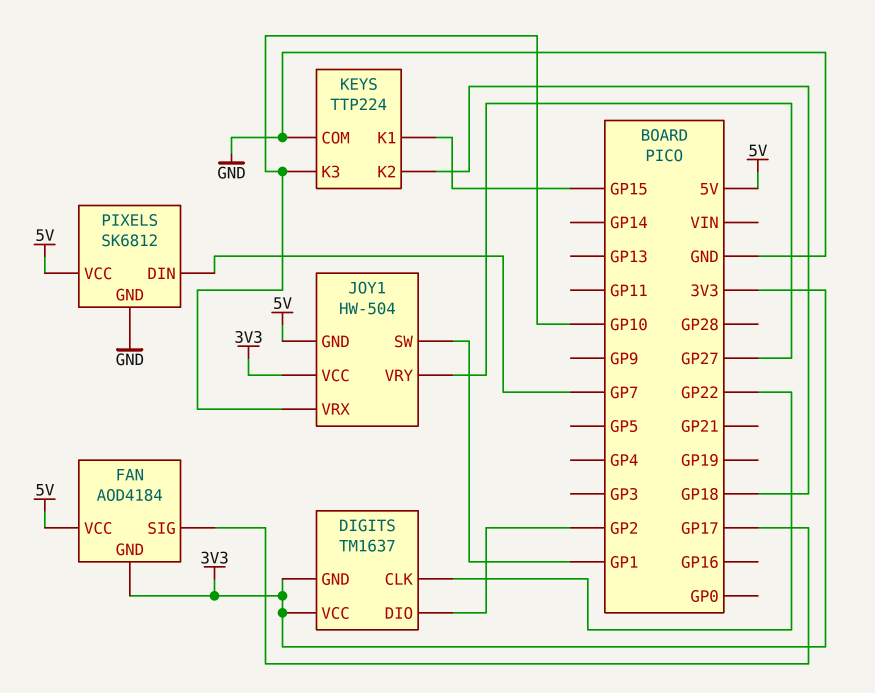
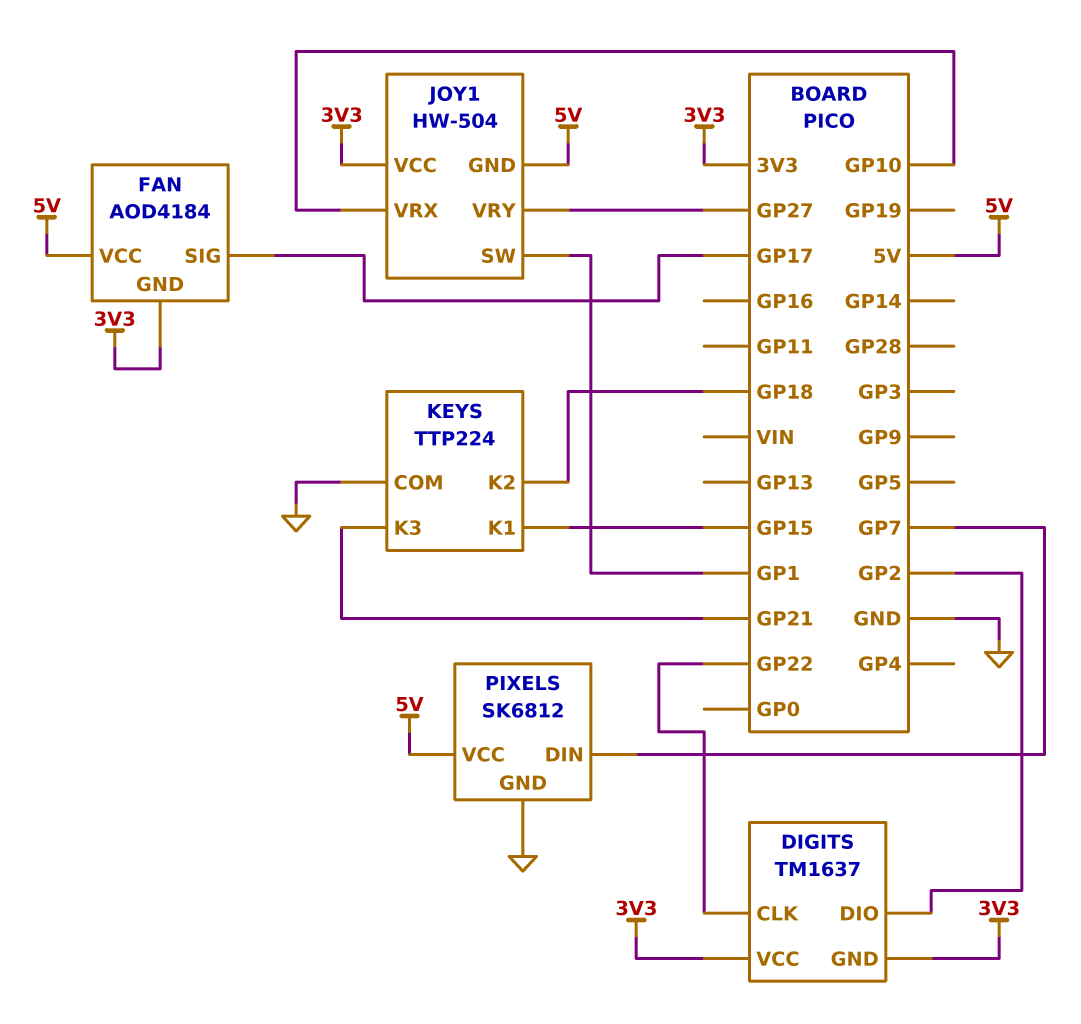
KEYS pin K3: GP10 -> GP21

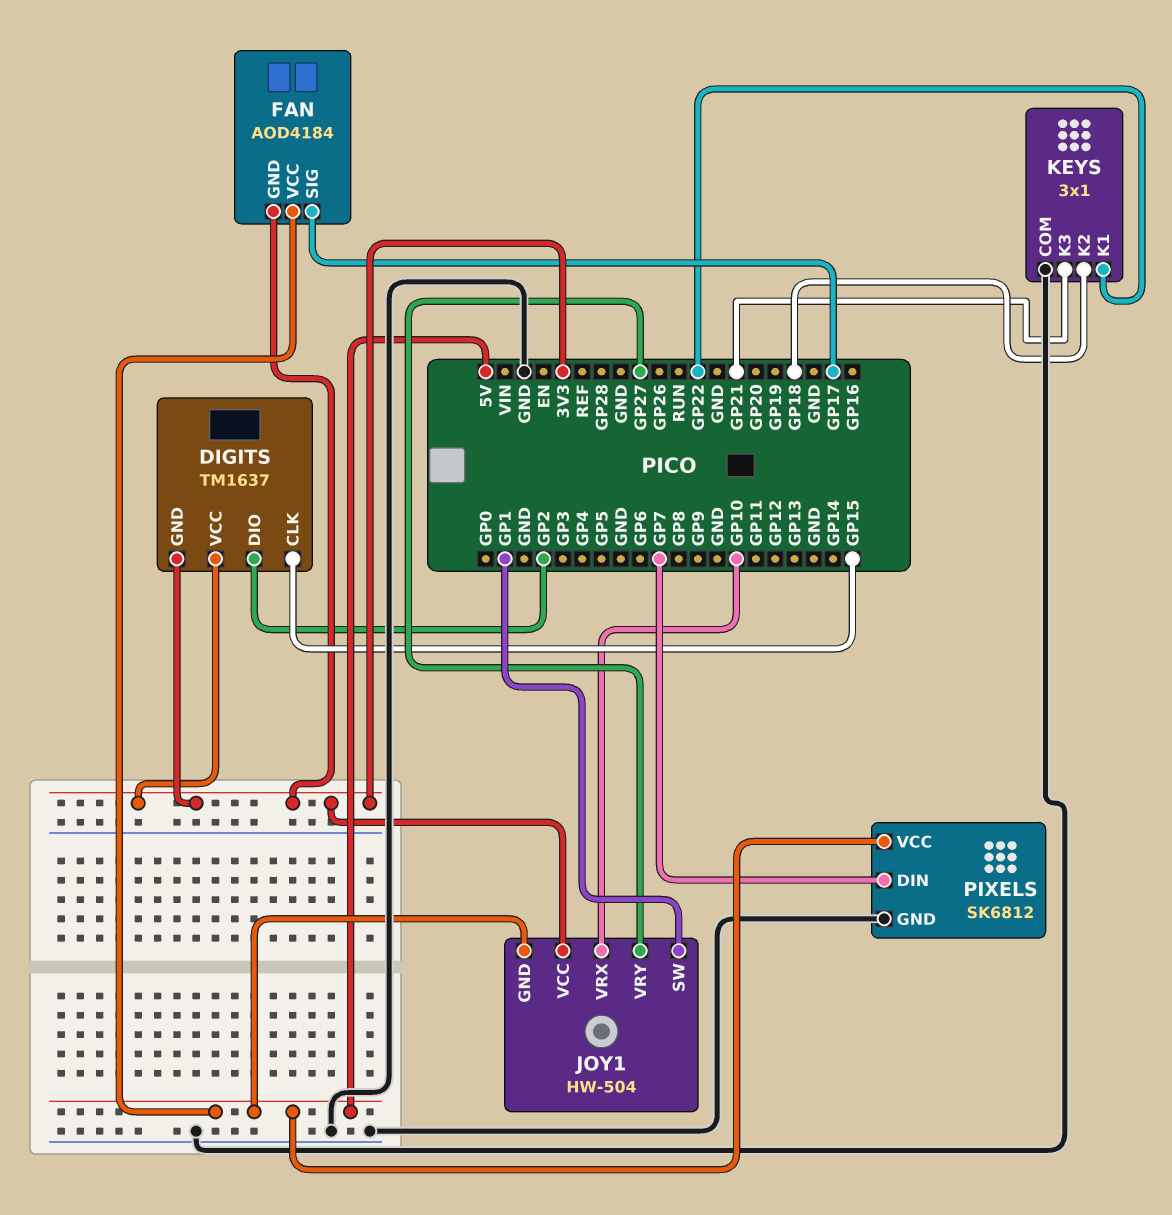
DIGITS pin CLK: GP22 -> GP15
KEYS: TTP224 -> 3x1
KEYS pin K1: GP15 -> GP22

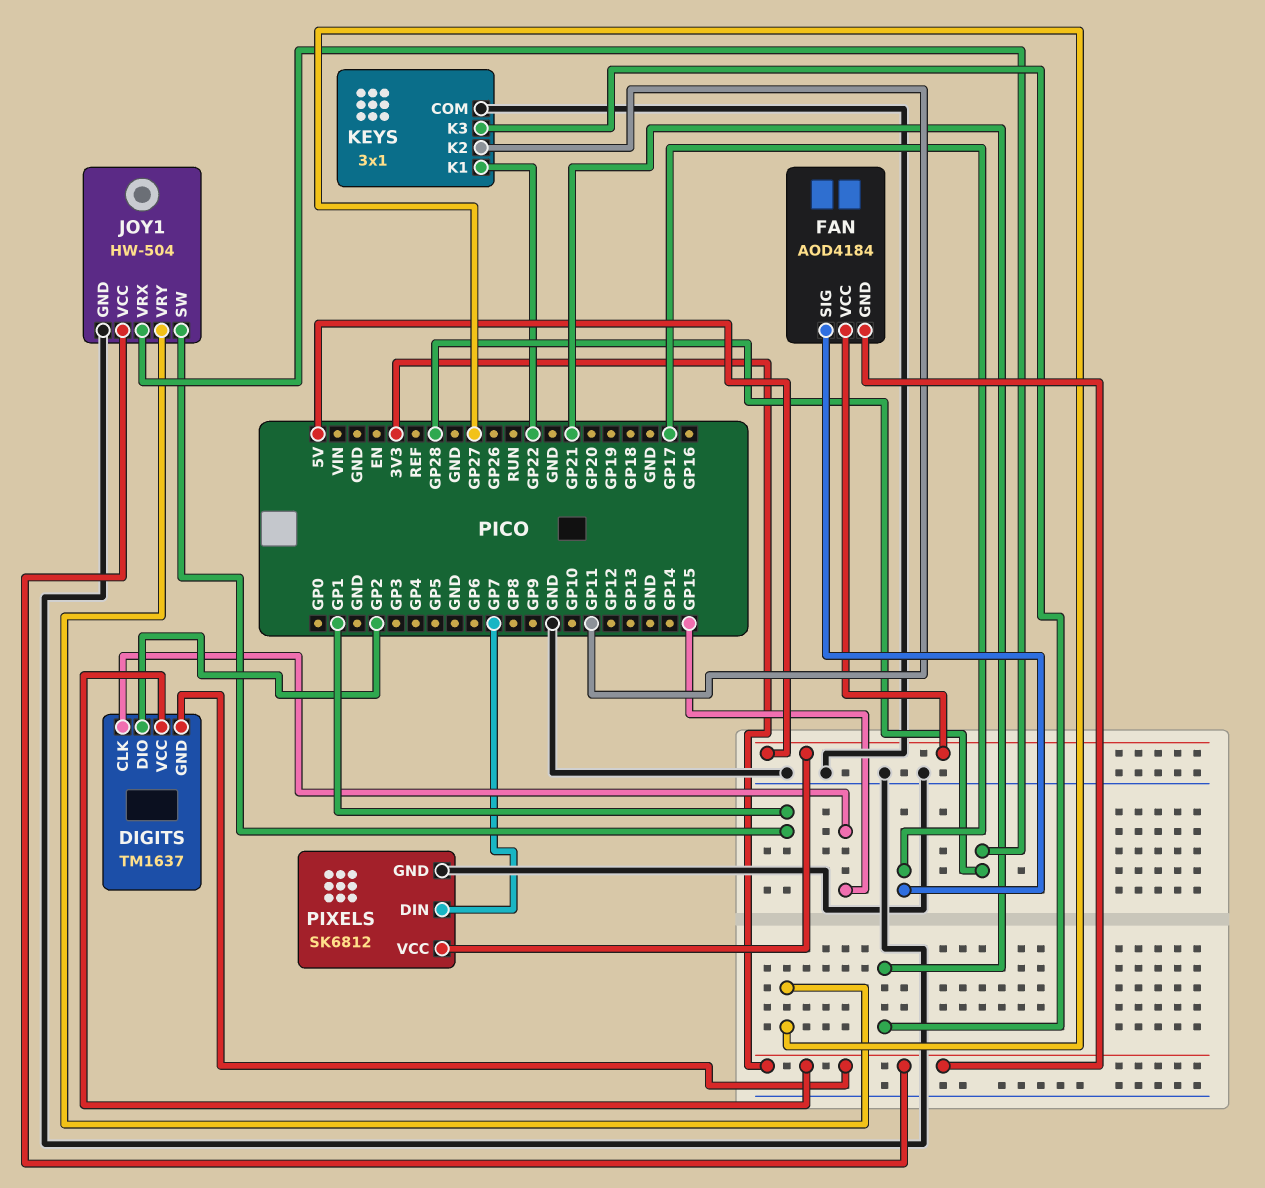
JOY1 pin GND: 5V -> GND
JOY1 pin VRX: GP10 -> GP28
KEYS pin K2: GP18 -> GP11

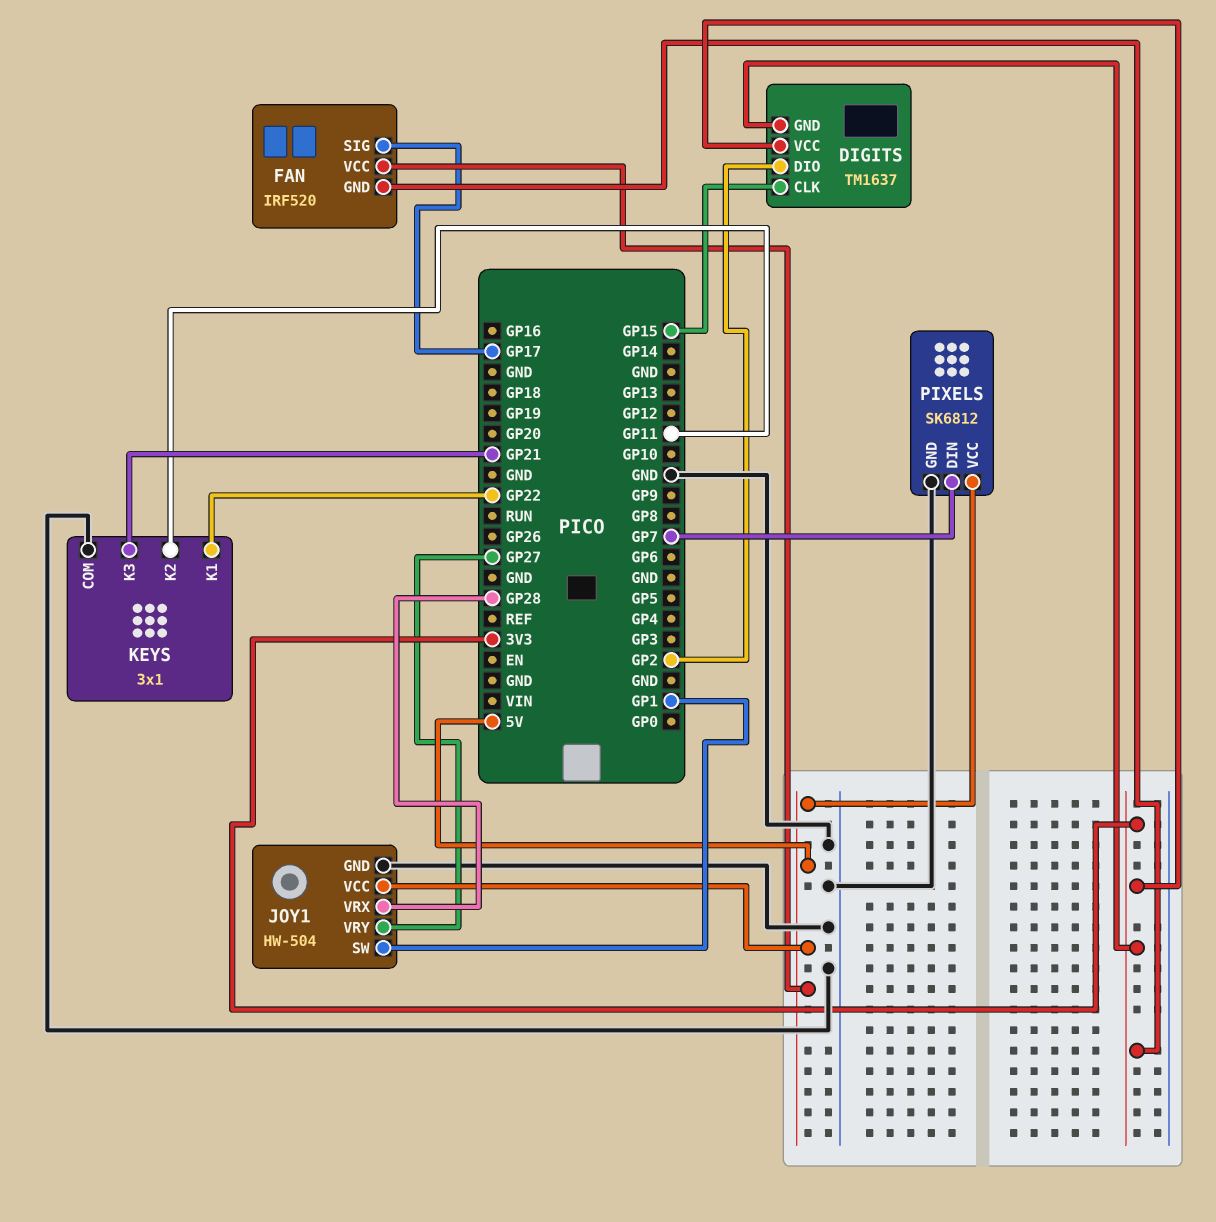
FAN: AOD4184 -> IRF520
JOY1 pin VCC: 3V3 -> 5V

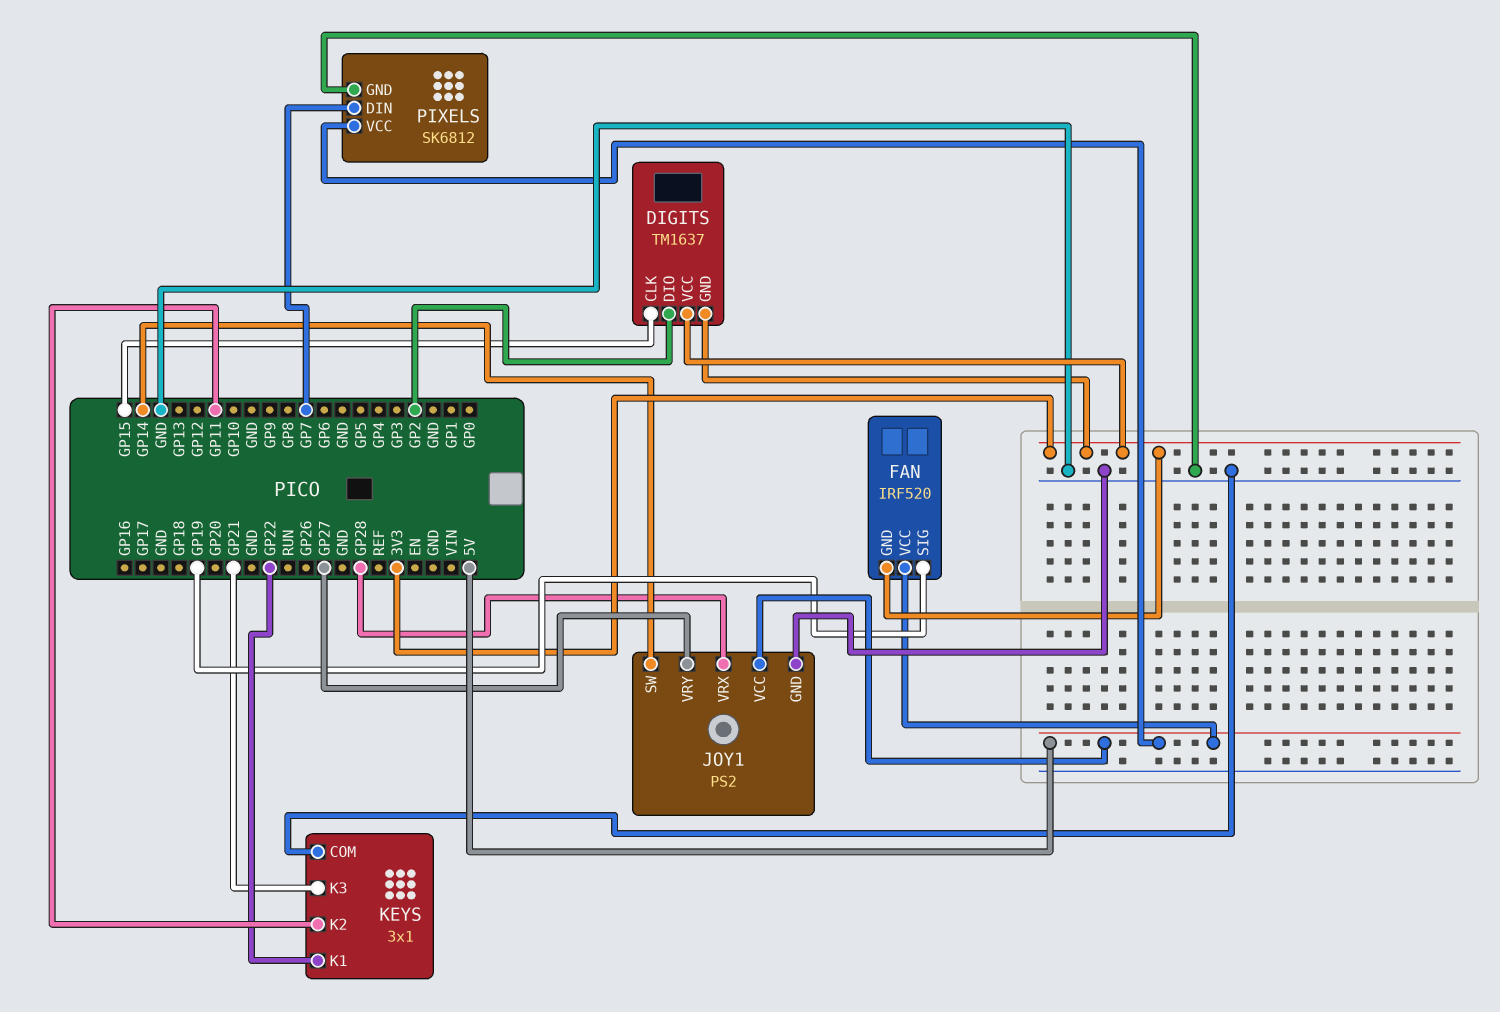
FAN pin SIG: GP17 -> GP19
JOY1: HW-504 -> PS2
JOY1 pin SW: GP1 -> GP14

